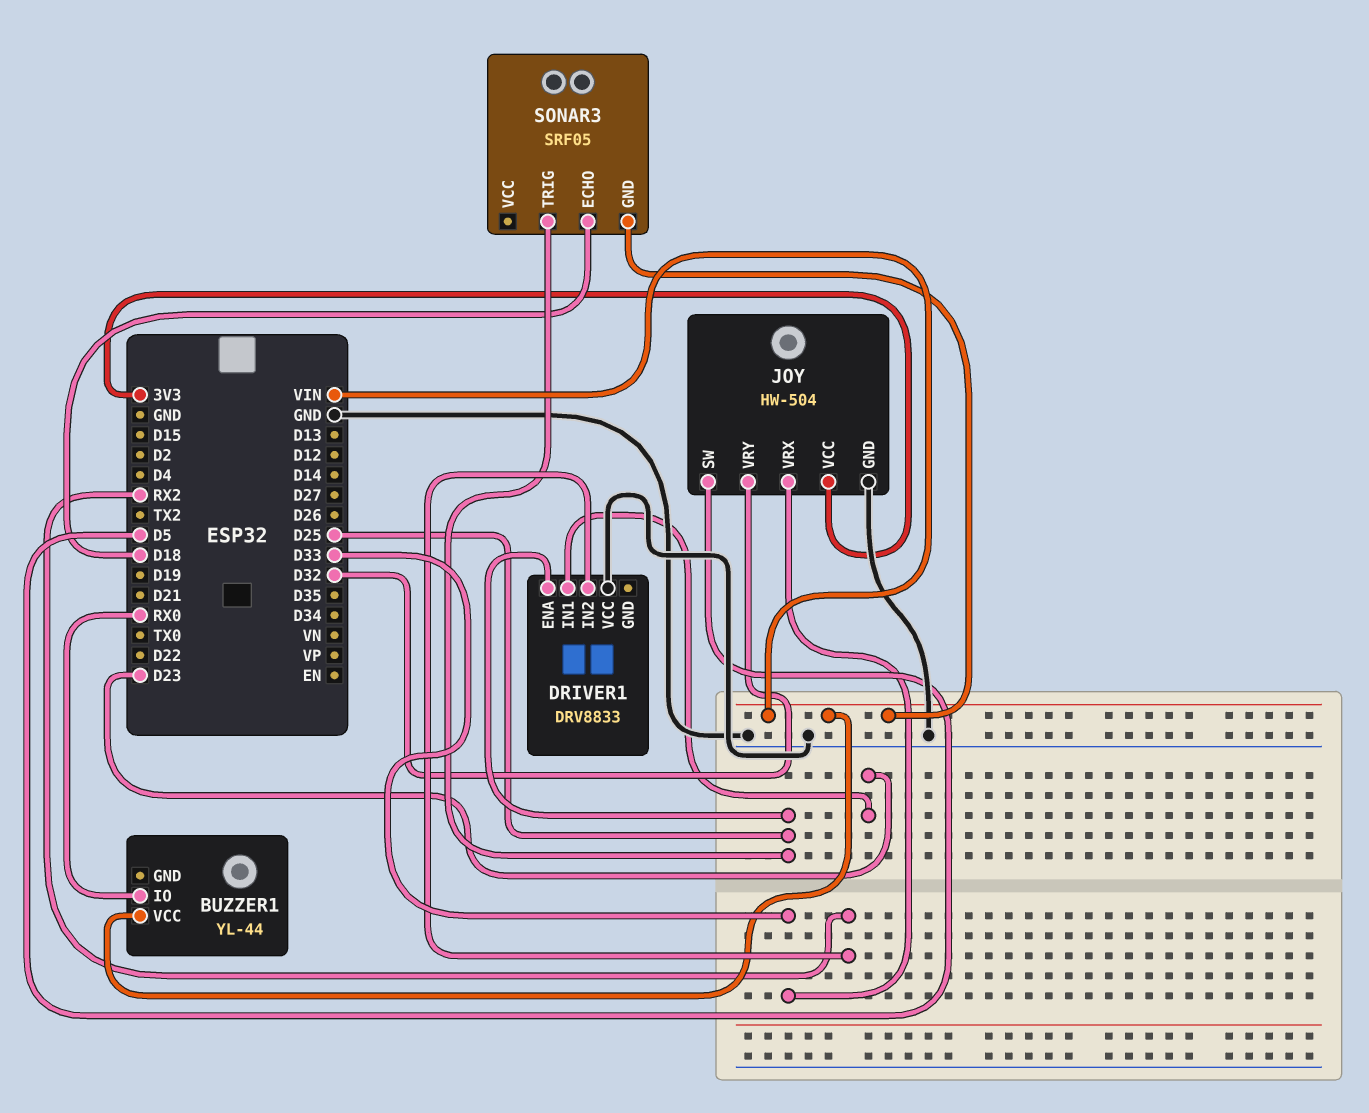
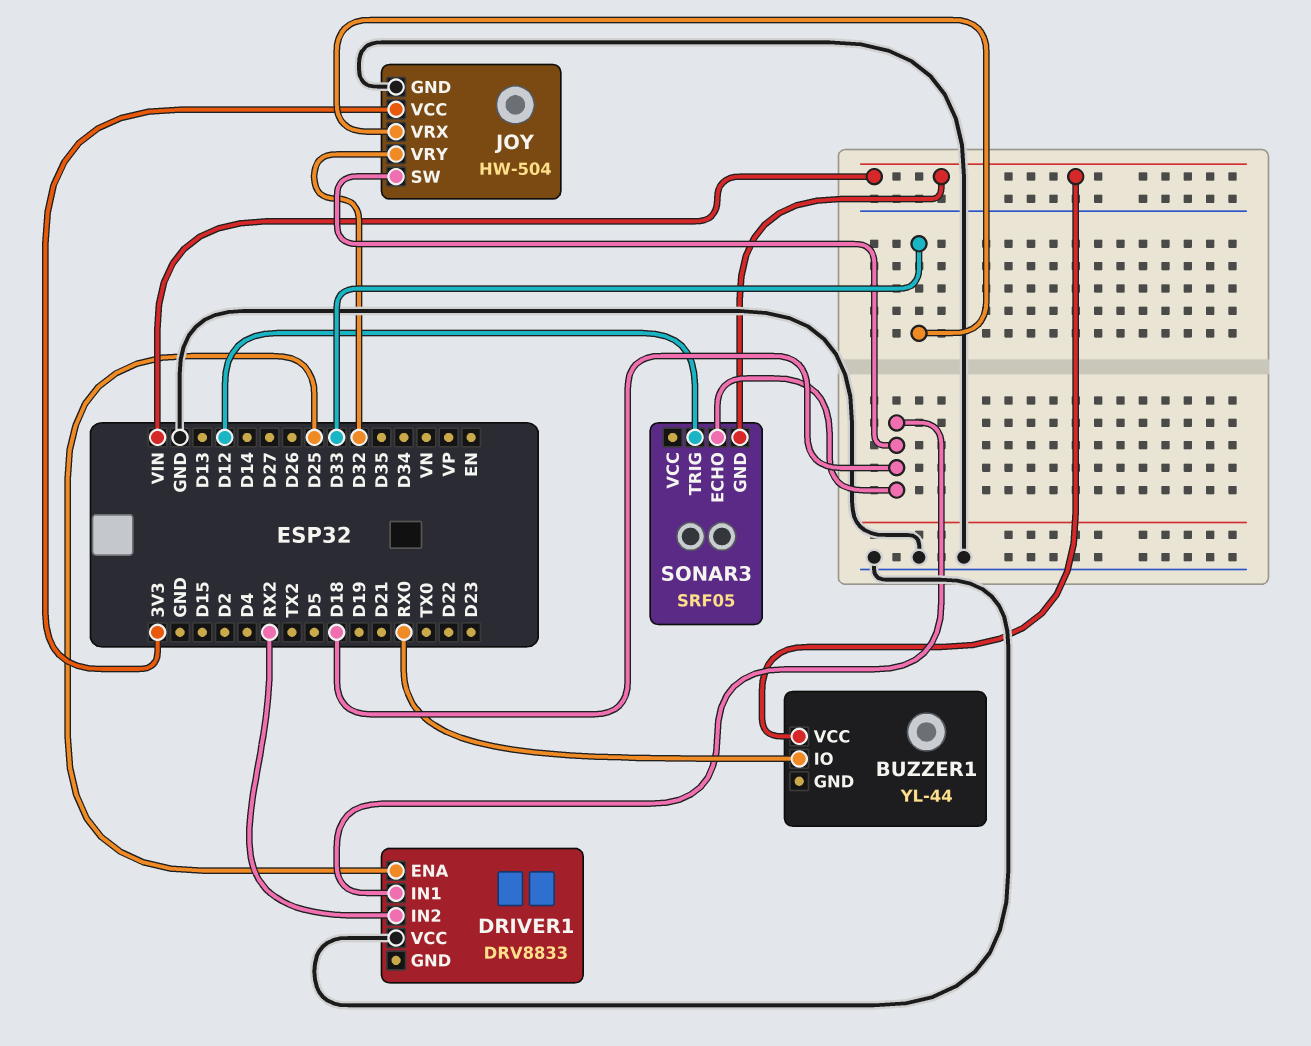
DRIVER1 pin IN1: D23 -> D18
JOY pin SW: D5 -> D18
SONAR3 pin TRIG: D25 -> D12

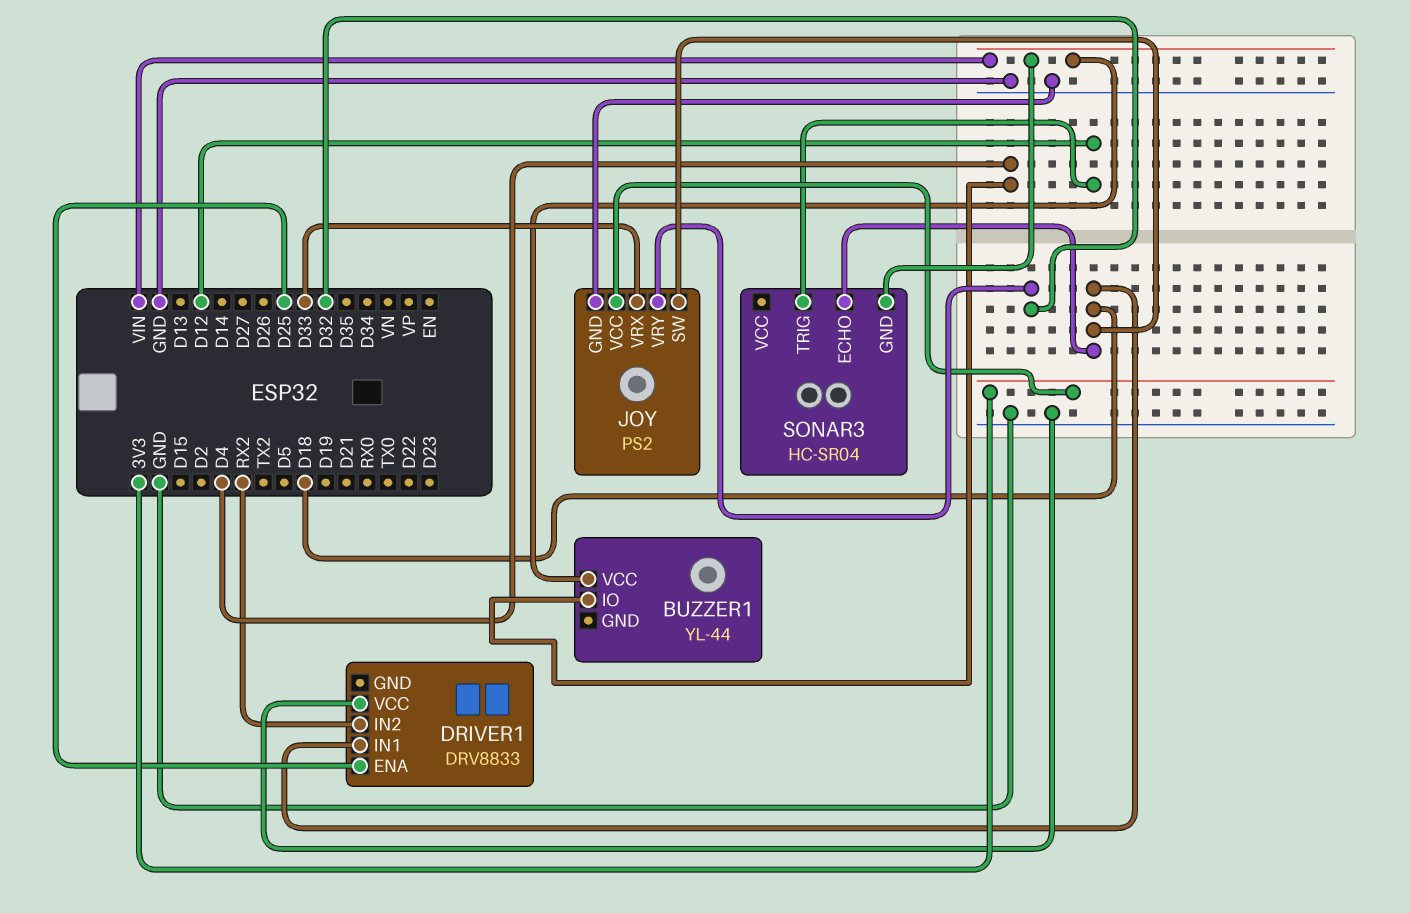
BUZZER1 pin IO: RX0 -> D4
JOY: HW-504 -> PS2
SONAR3: SRF05 -> HC-SR04

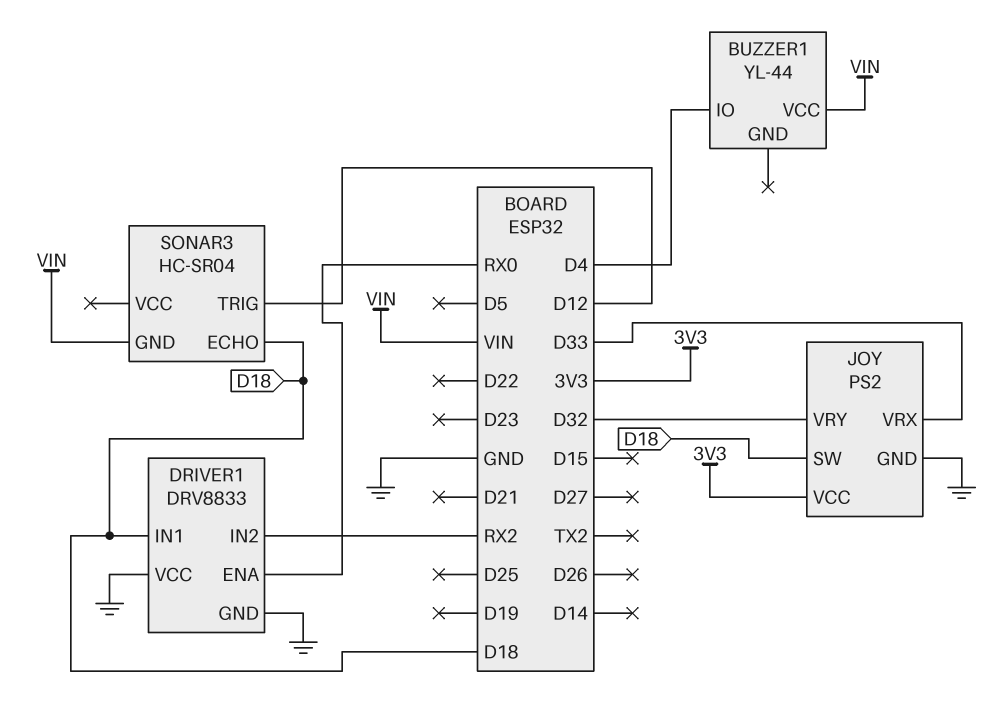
DRIVER1 pin ENA: D25 -> RX0
DRIVER1 pin GND: none -> GND

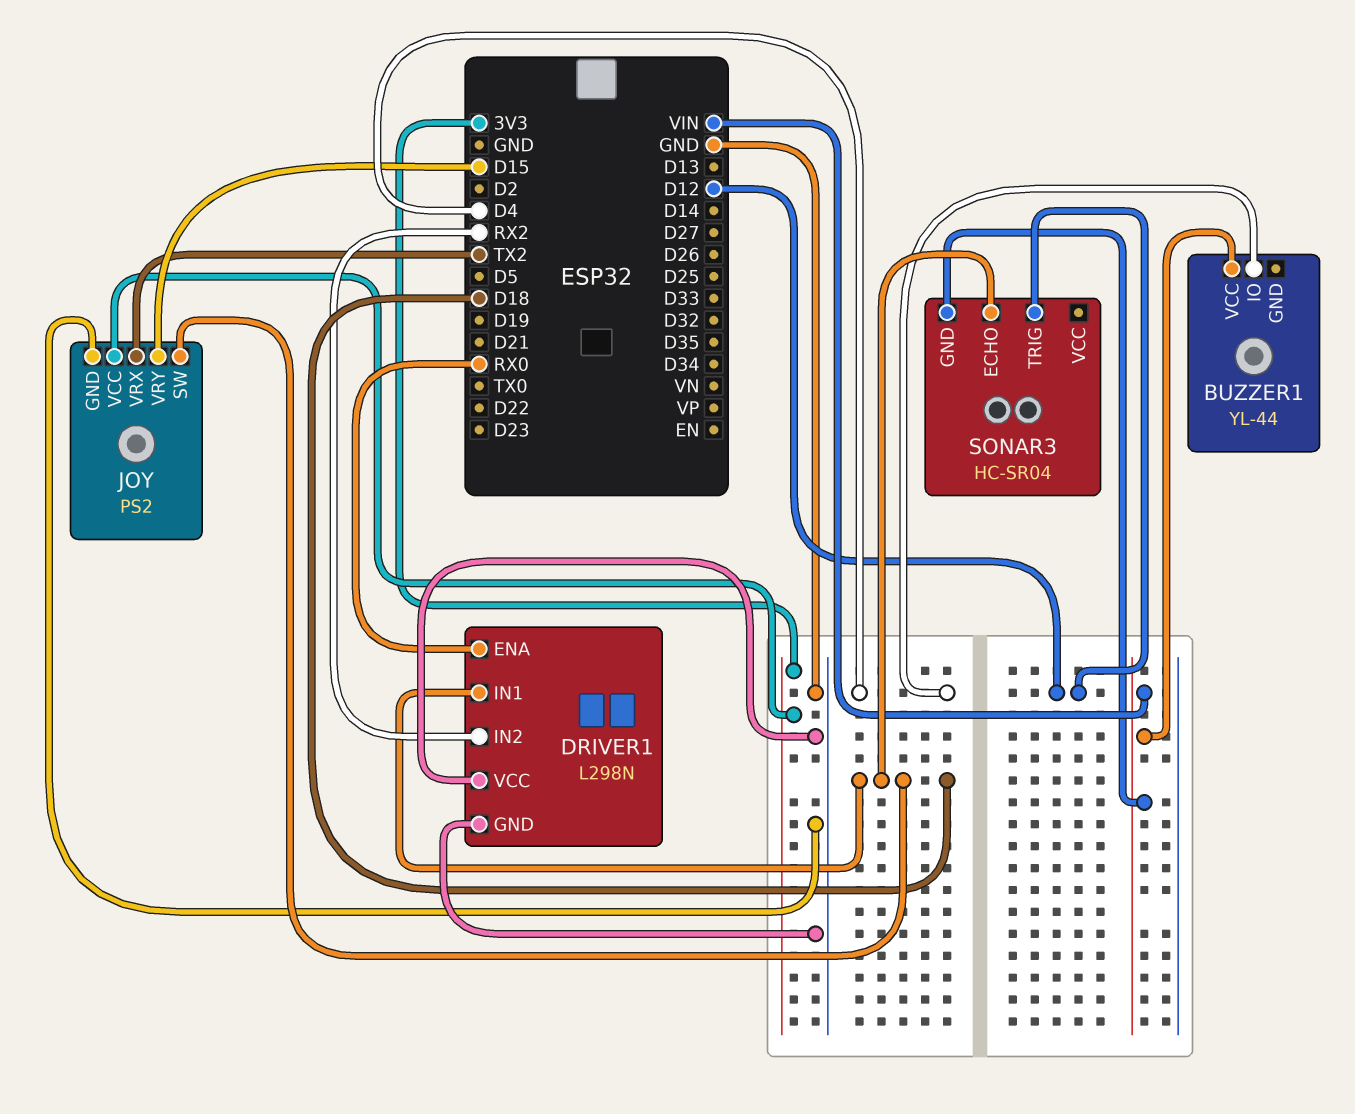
DRIVER1: DRV8833 -> L298N
JOY pin VRX: D33 -> TX2
JOY pin VRY: D32 -> D15

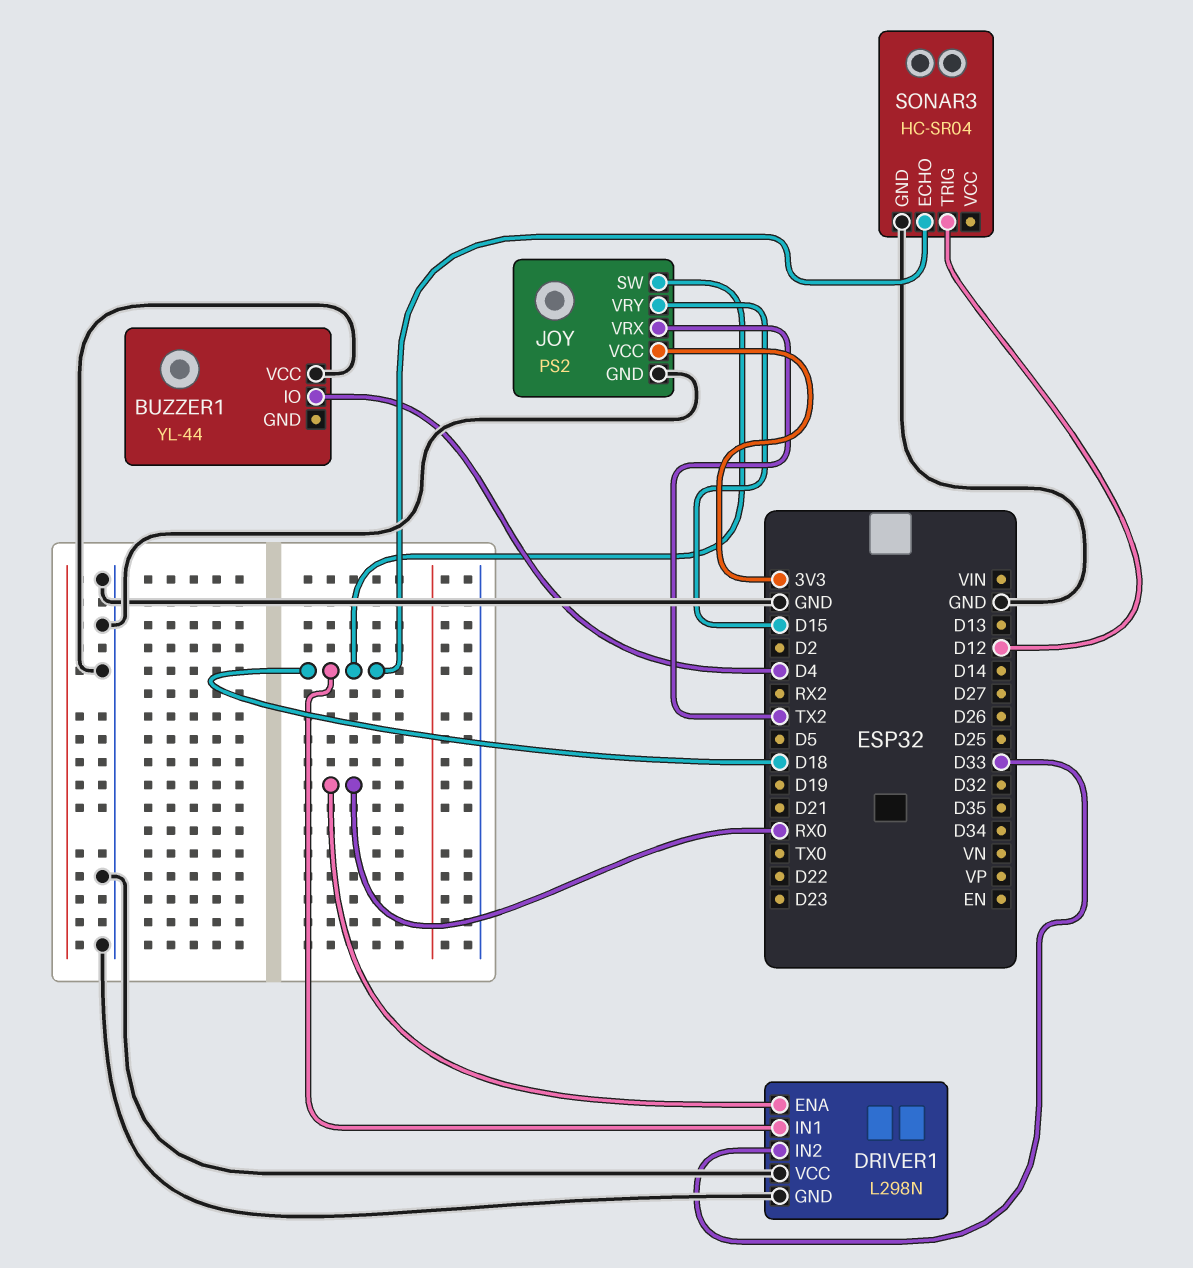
BUZZER1 pin VCC: VIN -> GND
DRIVER1 pin IN2: RX2 -> D33
SONAR3 pin GND: VIN -> GND

